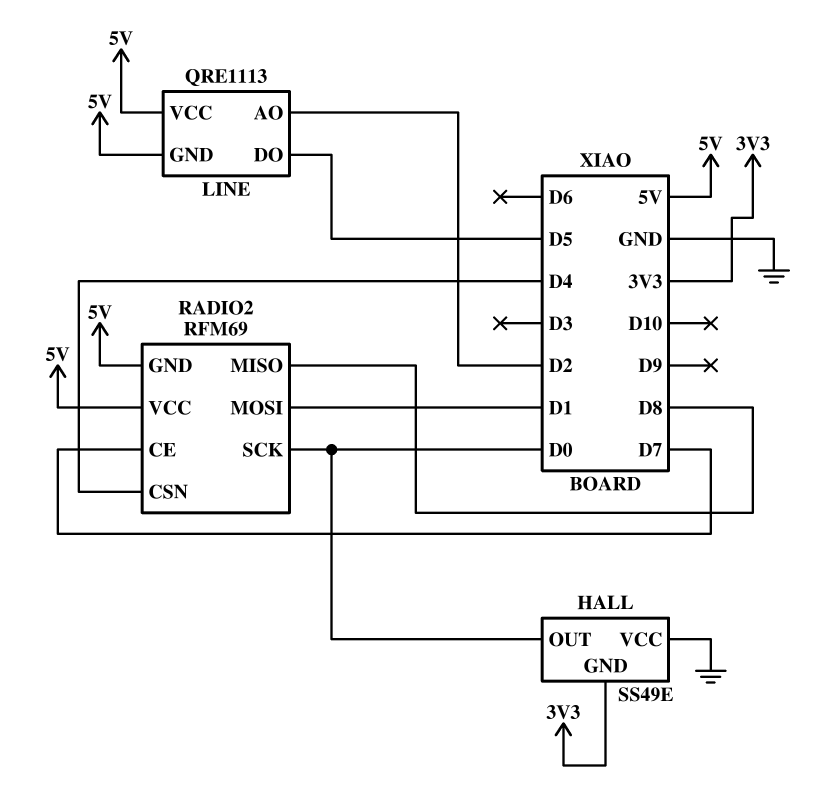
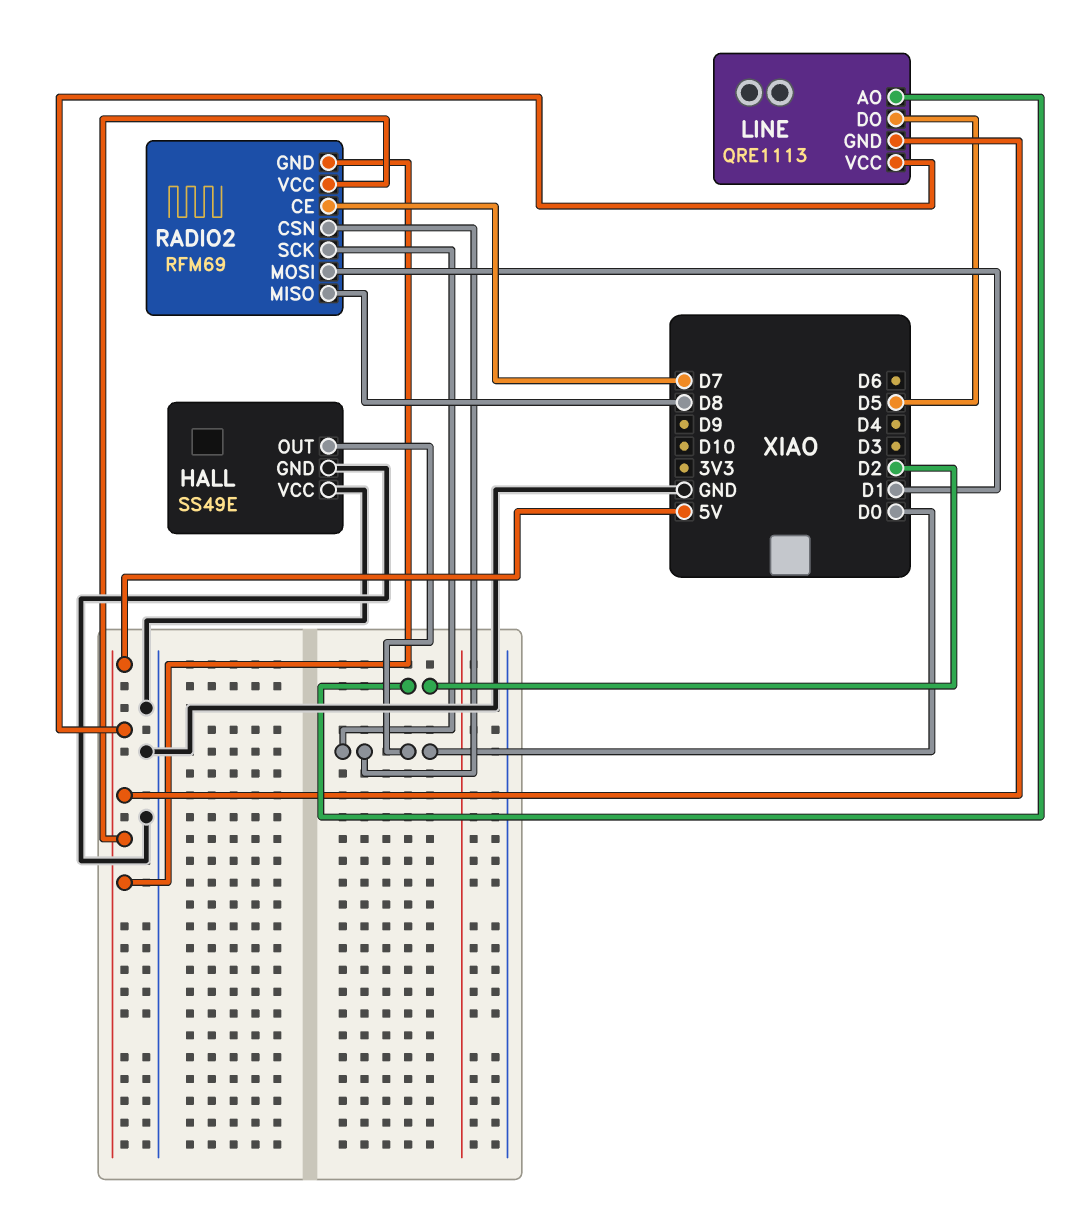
HALL pin GND: 3V3 -> GND
RADIO2 pin CSN: D4 -> D0

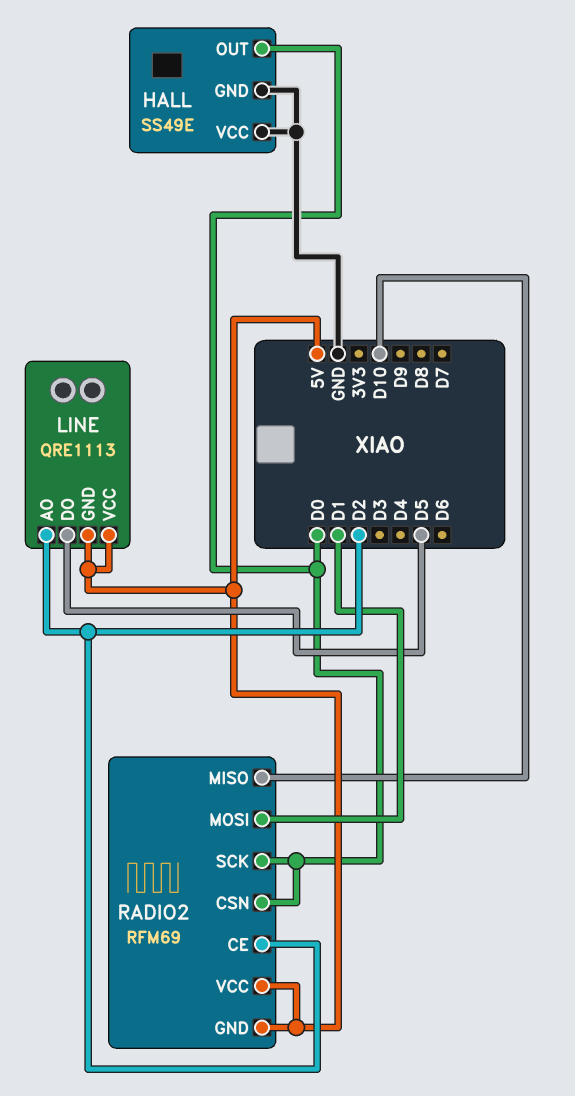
RADIO2 pin CE: D7 -> D2
RADIO2 pin MISO: D8 -> D10

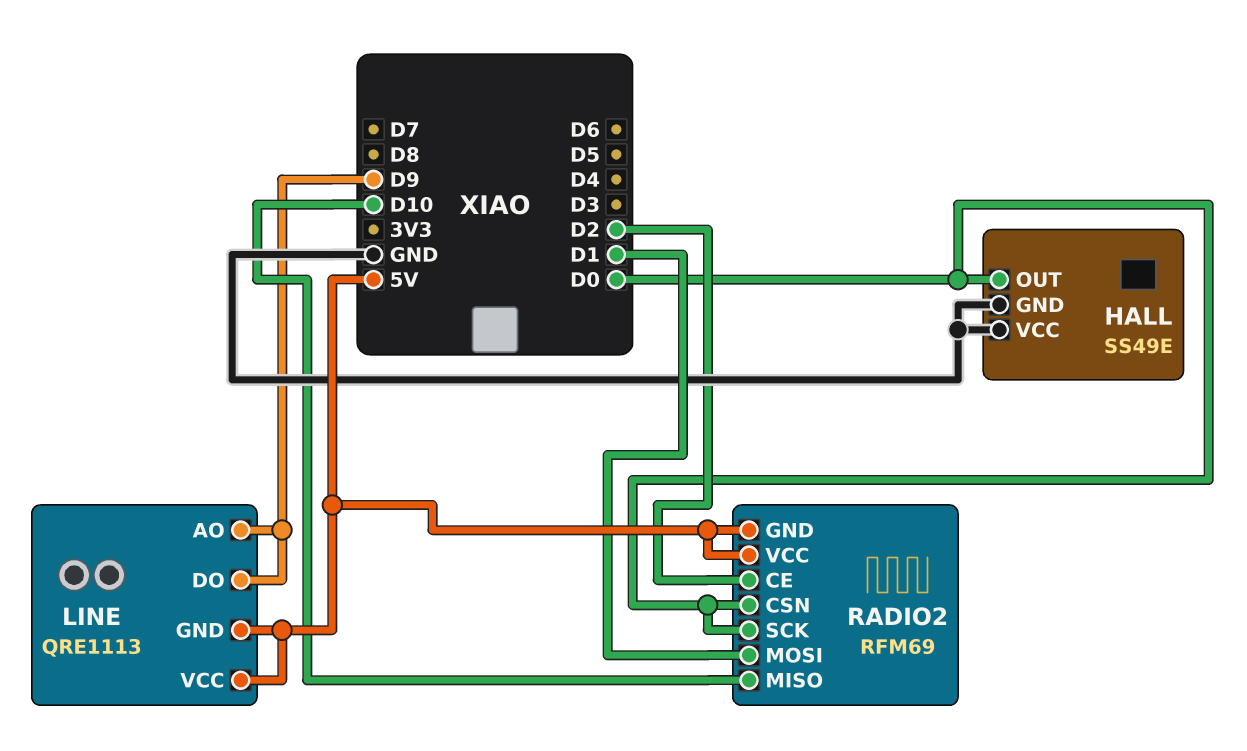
LINE pin AO: D2 -> D9
LINE pin DO: D5 -> D9

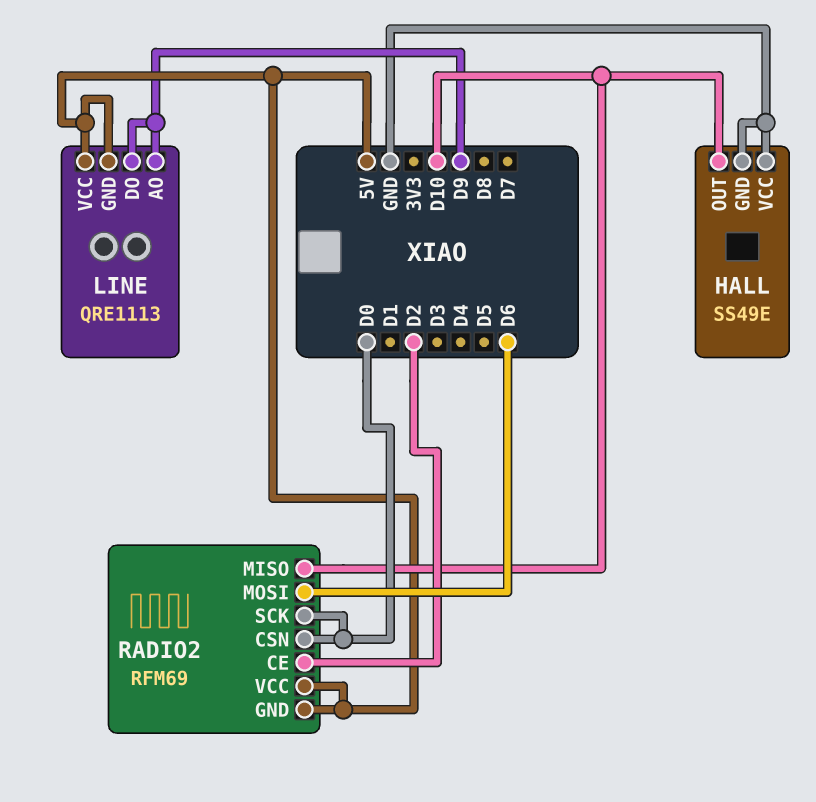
HALL pin OUT: D0 -> D10
RADIO2 pin MOSI: D1 -> D6

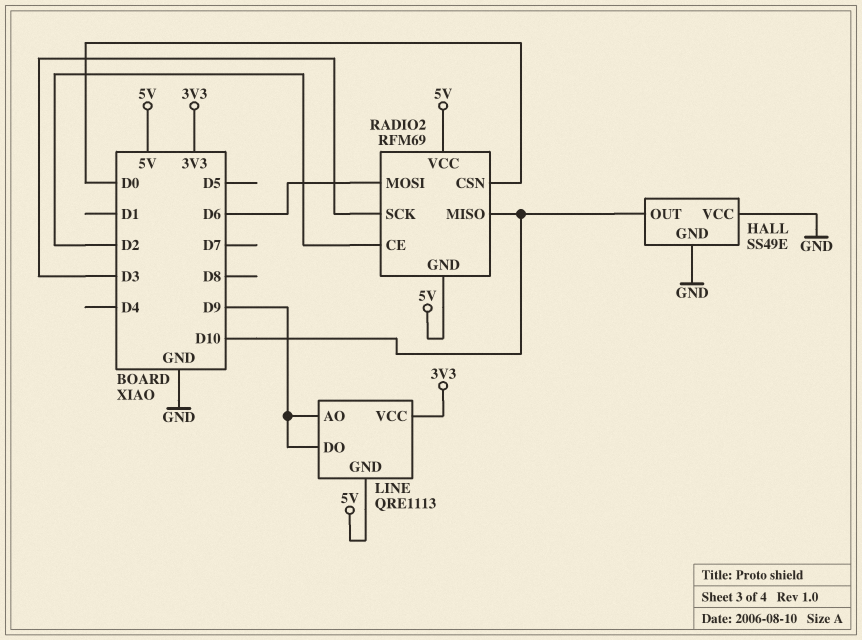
LINE pin VCC: 5V -> 3V3
RADIO2 pin SCK: D0 -> D3

